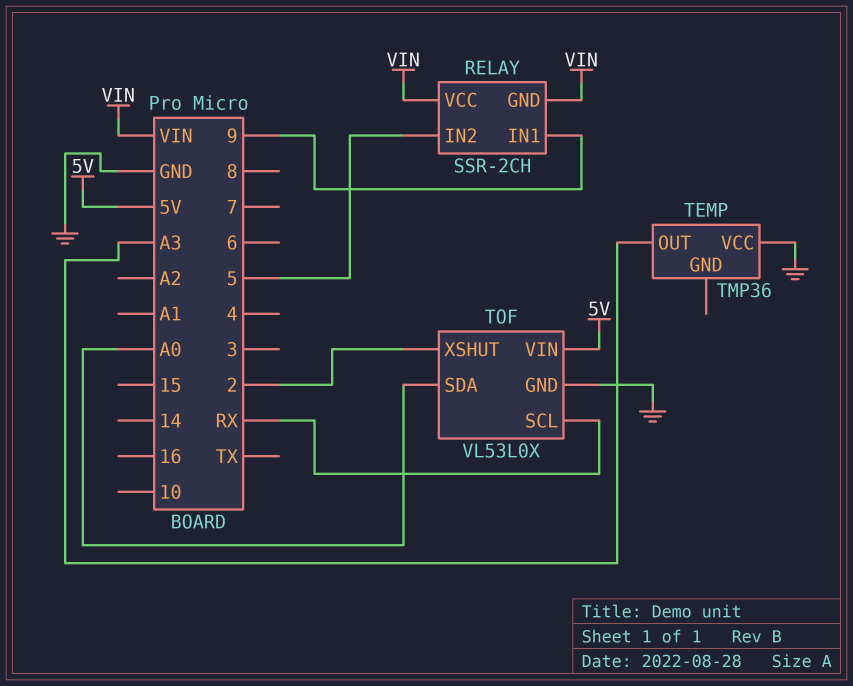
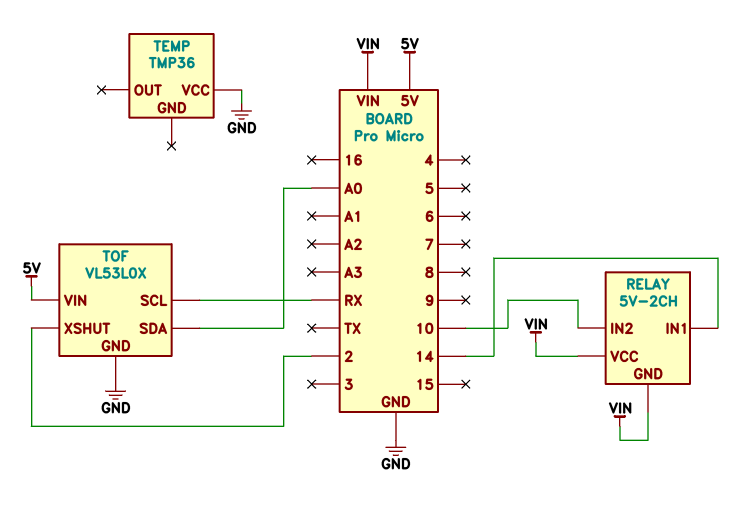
RELAY: SSR-2CH -> 5V-2CH
RELAY pin IN1: 9 -> 14
RELAY pin IN2: 5 -> 10
TEMP pin OUT: A3 -> none

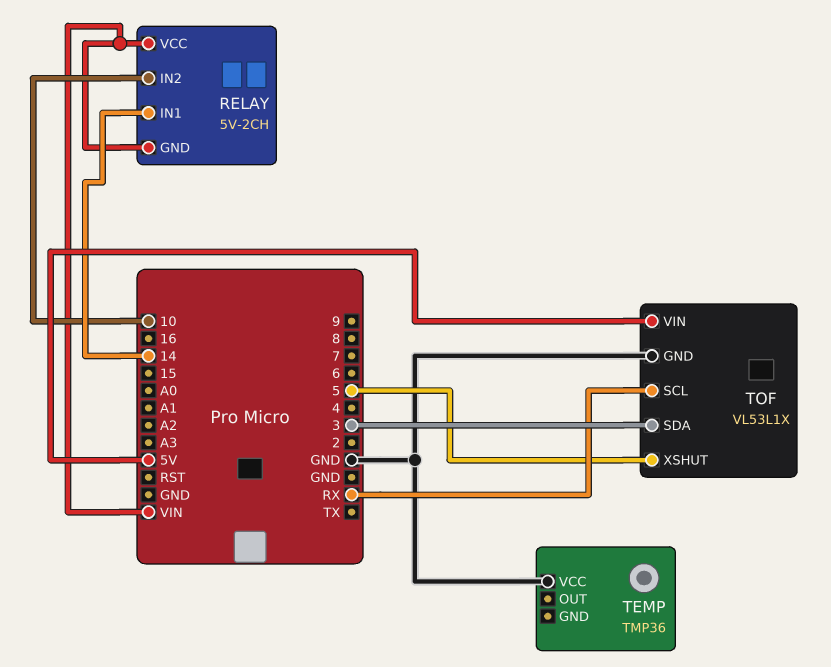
TOF: VL53L0X -> VL53L1X
TOF pin SDA: A0 -> 3
TOF pin XSHUT: 2 -> 5

